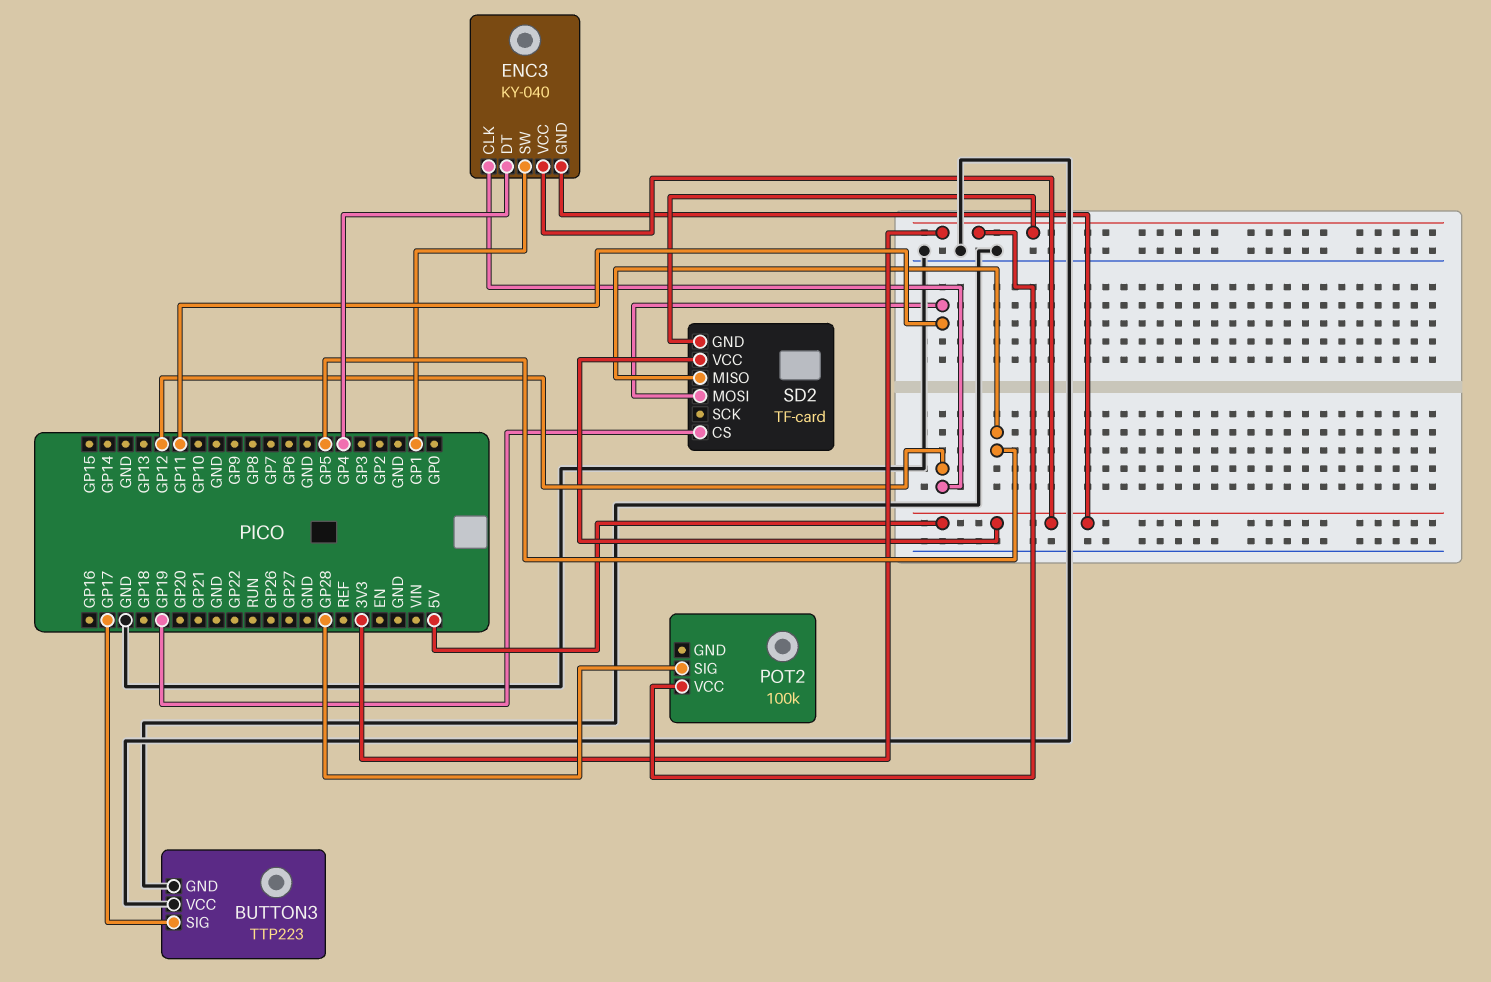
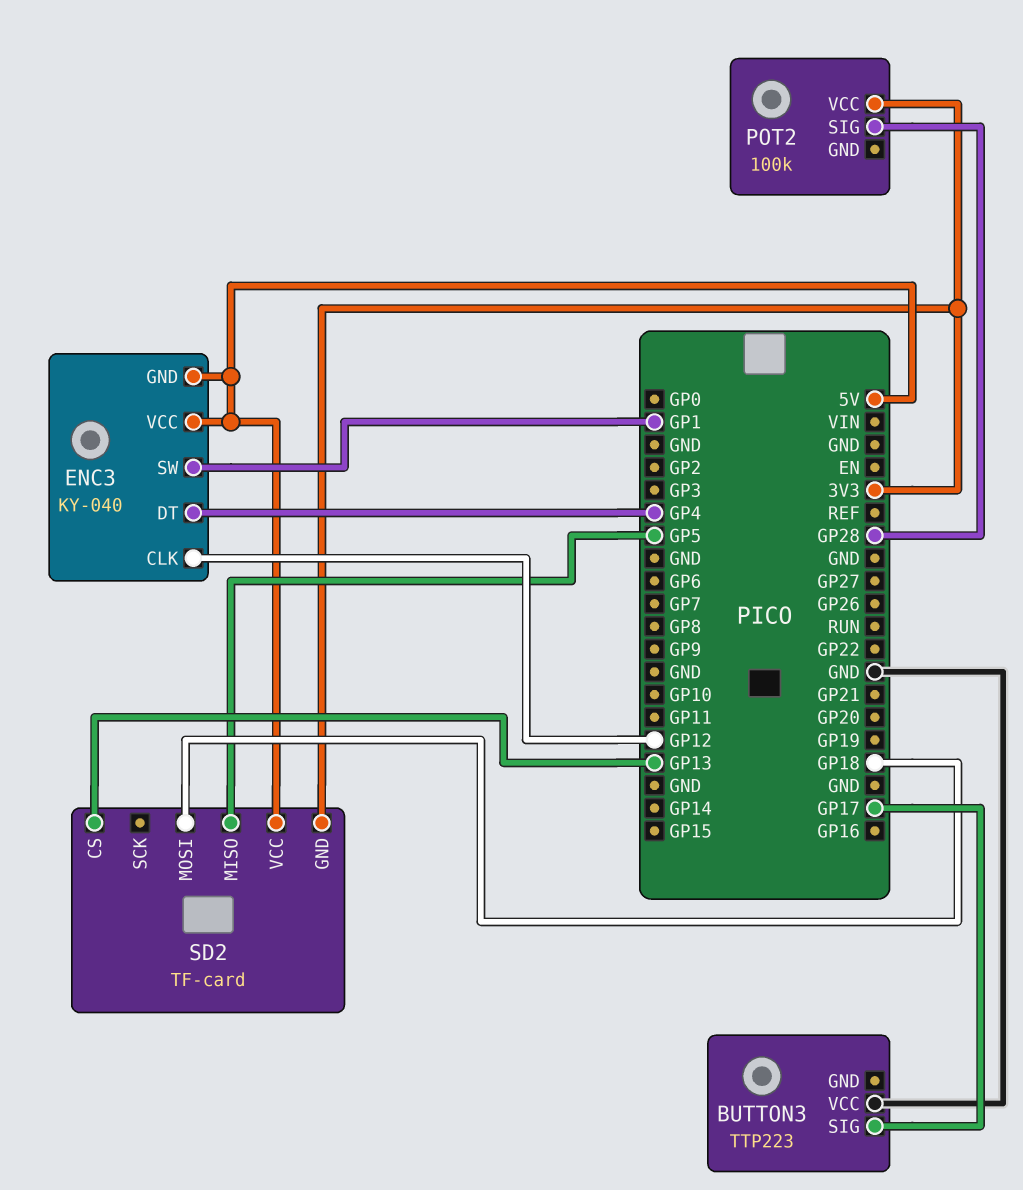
BUTTON3 pin GND: GND -> none
SD2 pin CS: GP19 -> GP13
SD2 pin MOSI: GP11 -> GP18

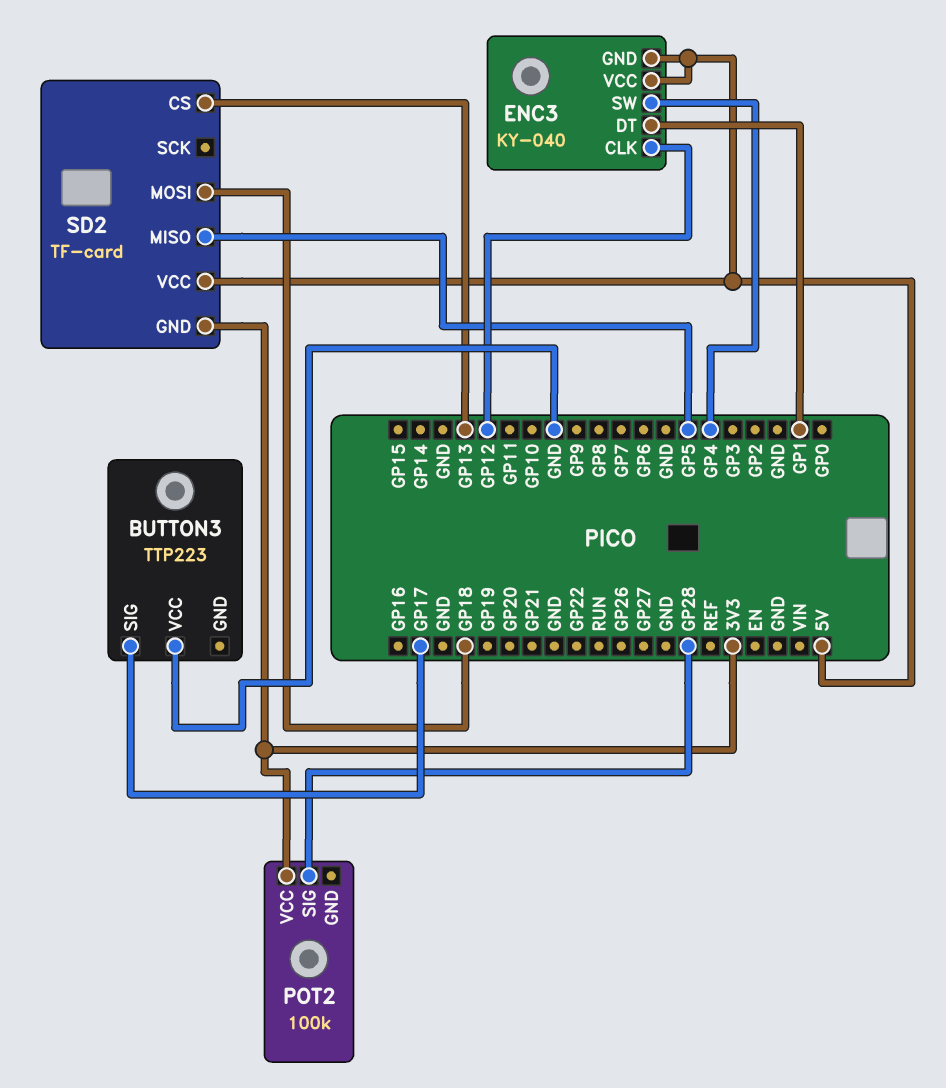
ENC3 pin DT: GP4 -> GP1
ENC3 pin SW: GP1 -> GP4

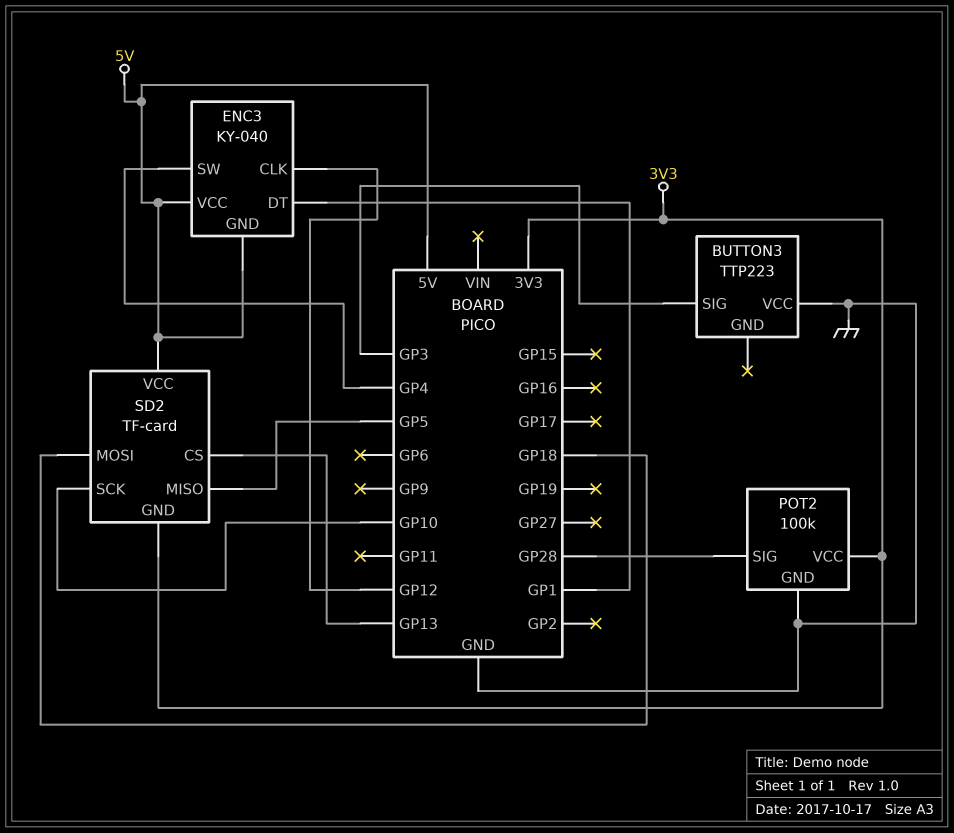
BUTTON3 pin SIG: GP17 -> GP3
POT2 pin GND: none -> GND
SD2 pin SCK: none -> GP10

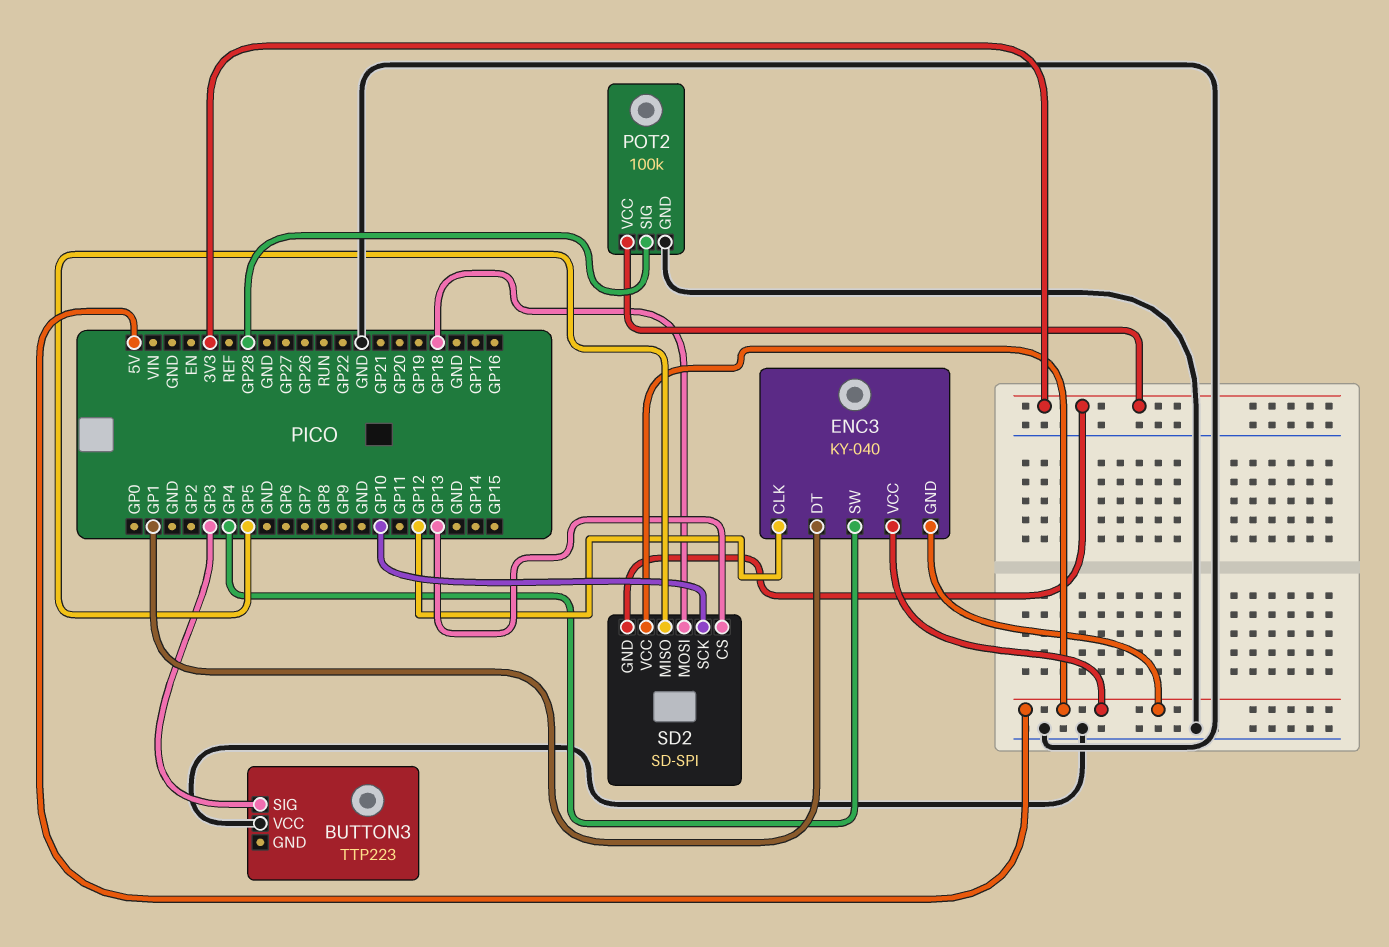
SD2: TF-card -> SD-SPI

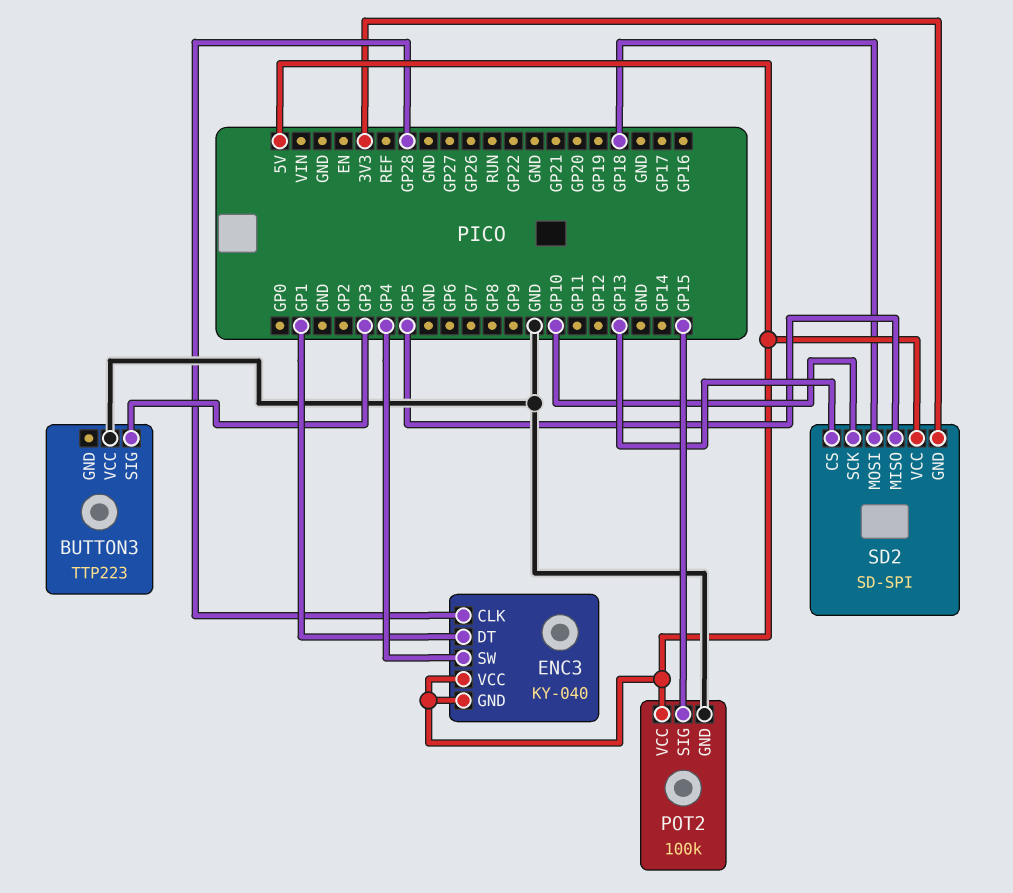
ENC3 pin CLK: GP12 -> GP28
POT2 pin SIG: GP28 -> GP15
POT2 pin VCC: 3V3 -> 5V

